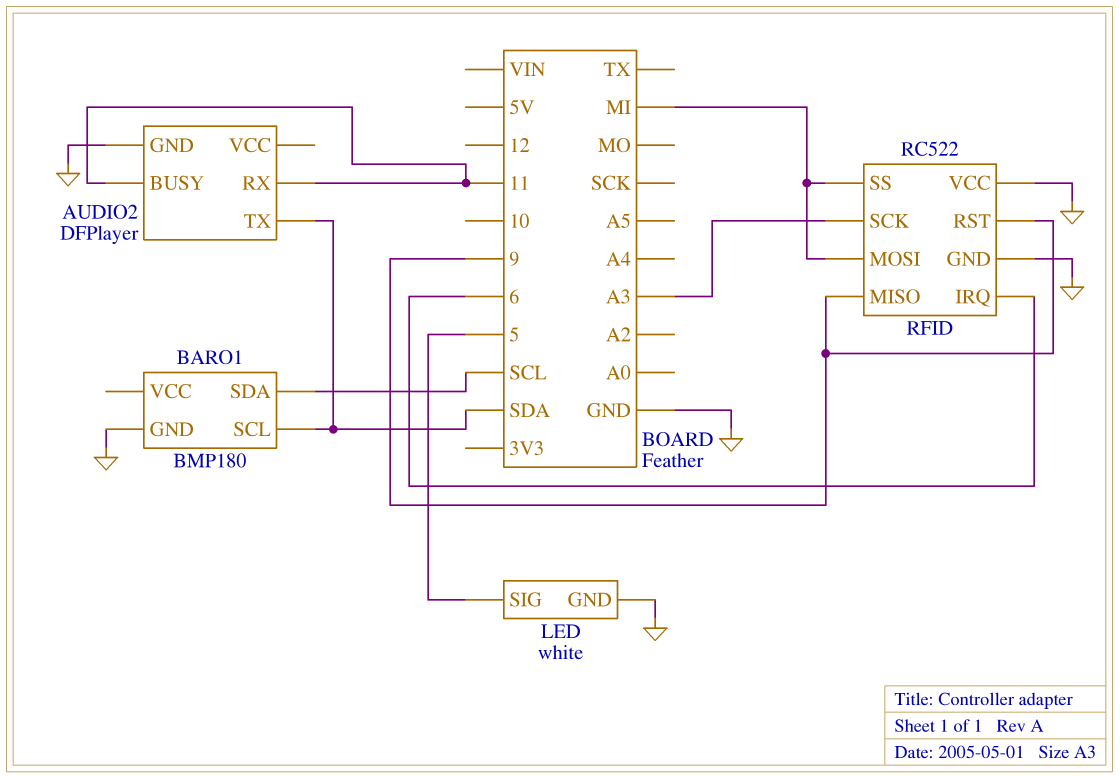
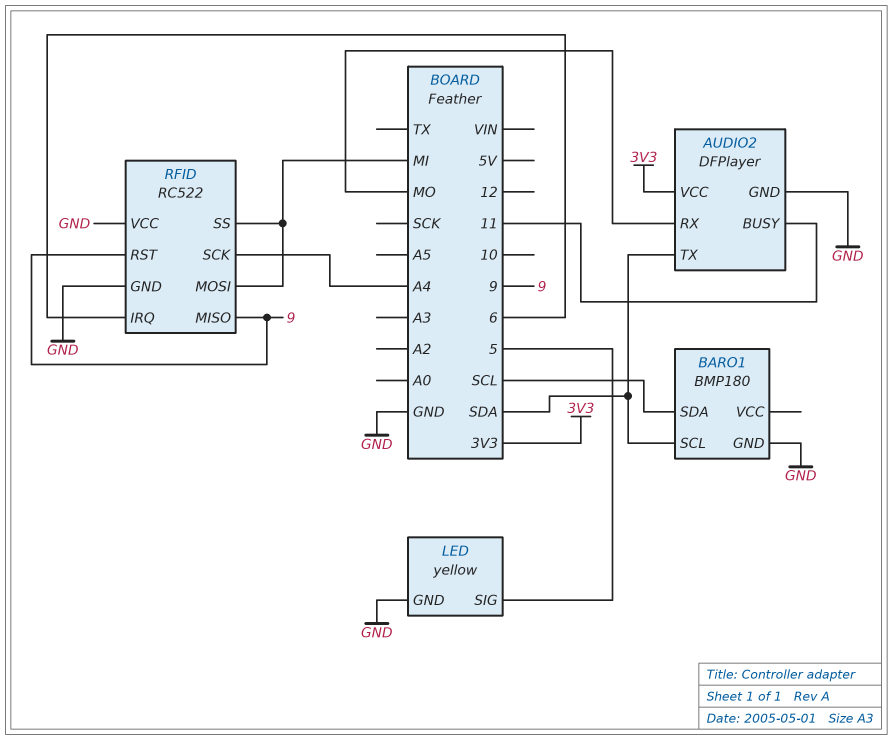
AUDIO2 pin RX: 11 -> MO
AUDIO2 pin VCC: none -> 3V3
LED: white -> yellow
RFID pin SCK: A3 -> A4

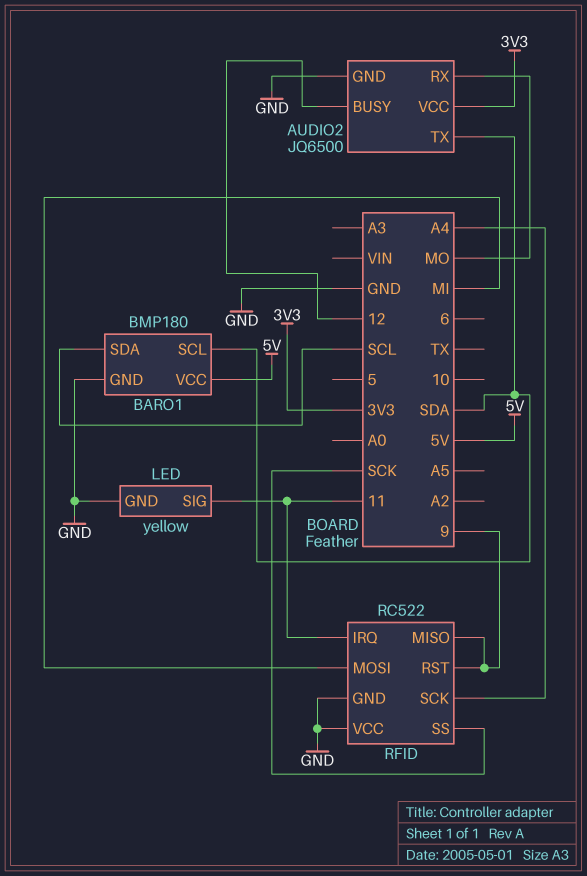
AUDIO2: DFPlayer -> JQ6500
AUDIO2 pin BUSY: 11 -> 12
BARO1 pin VCC: none -> 5V
LED pin SIG: 5 -> 11
RFID pin IRQ: 6 -> 11
RFID pin SS: MI -> SCK

